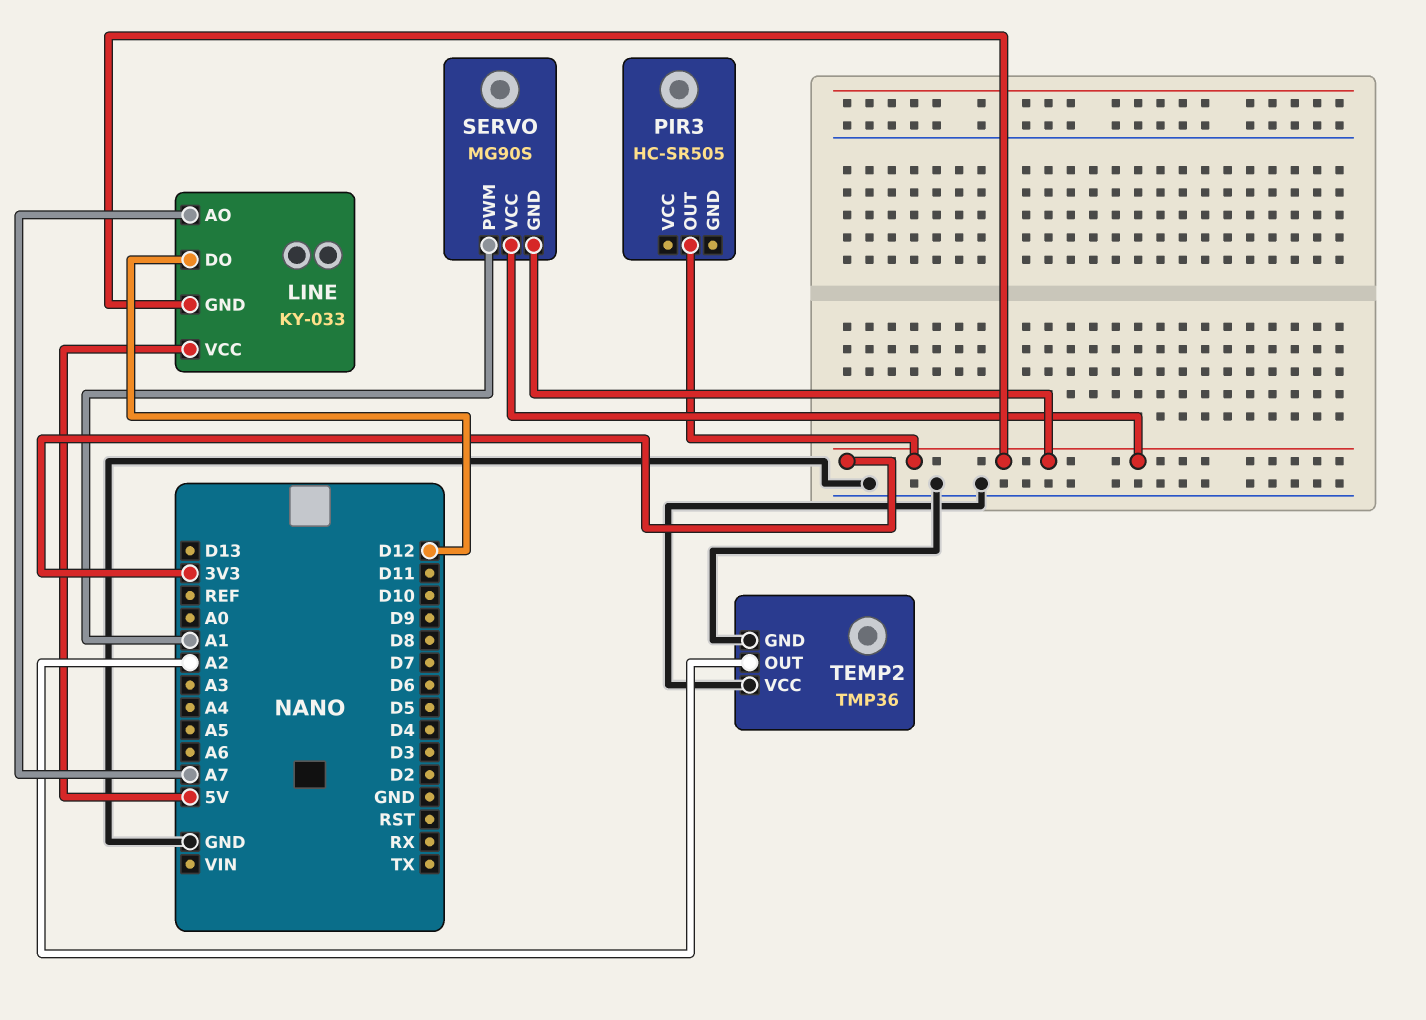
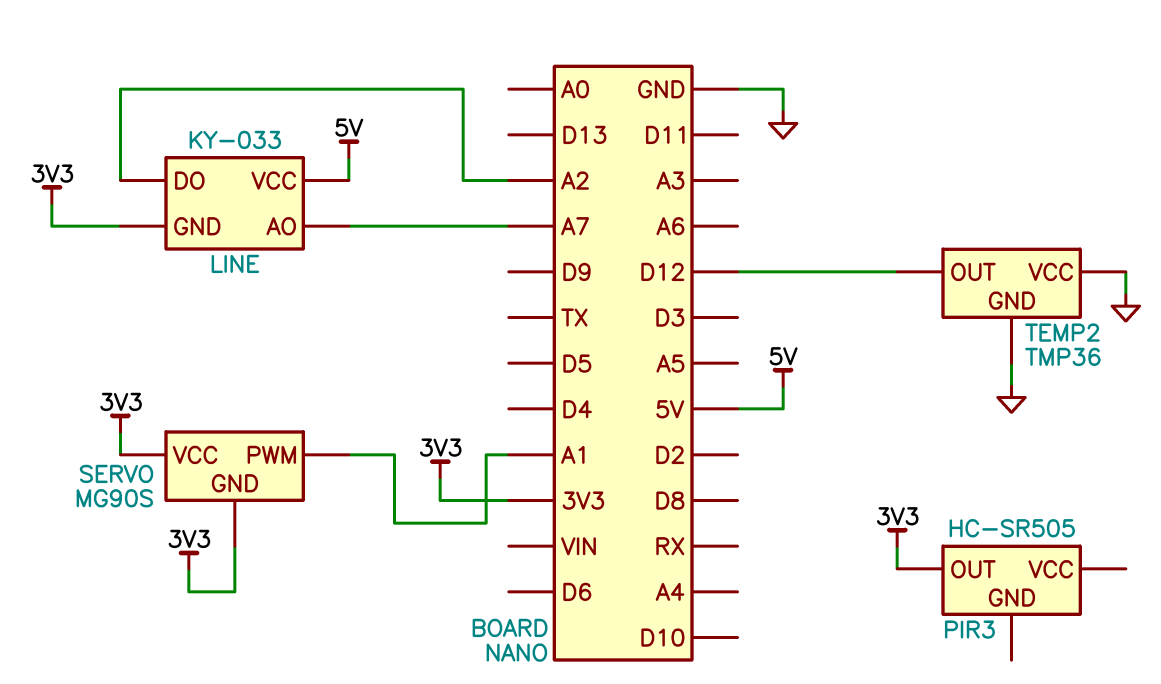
LINE pin DO: D12 -> A2
TEMP2 pin OUT: A2 -> D12

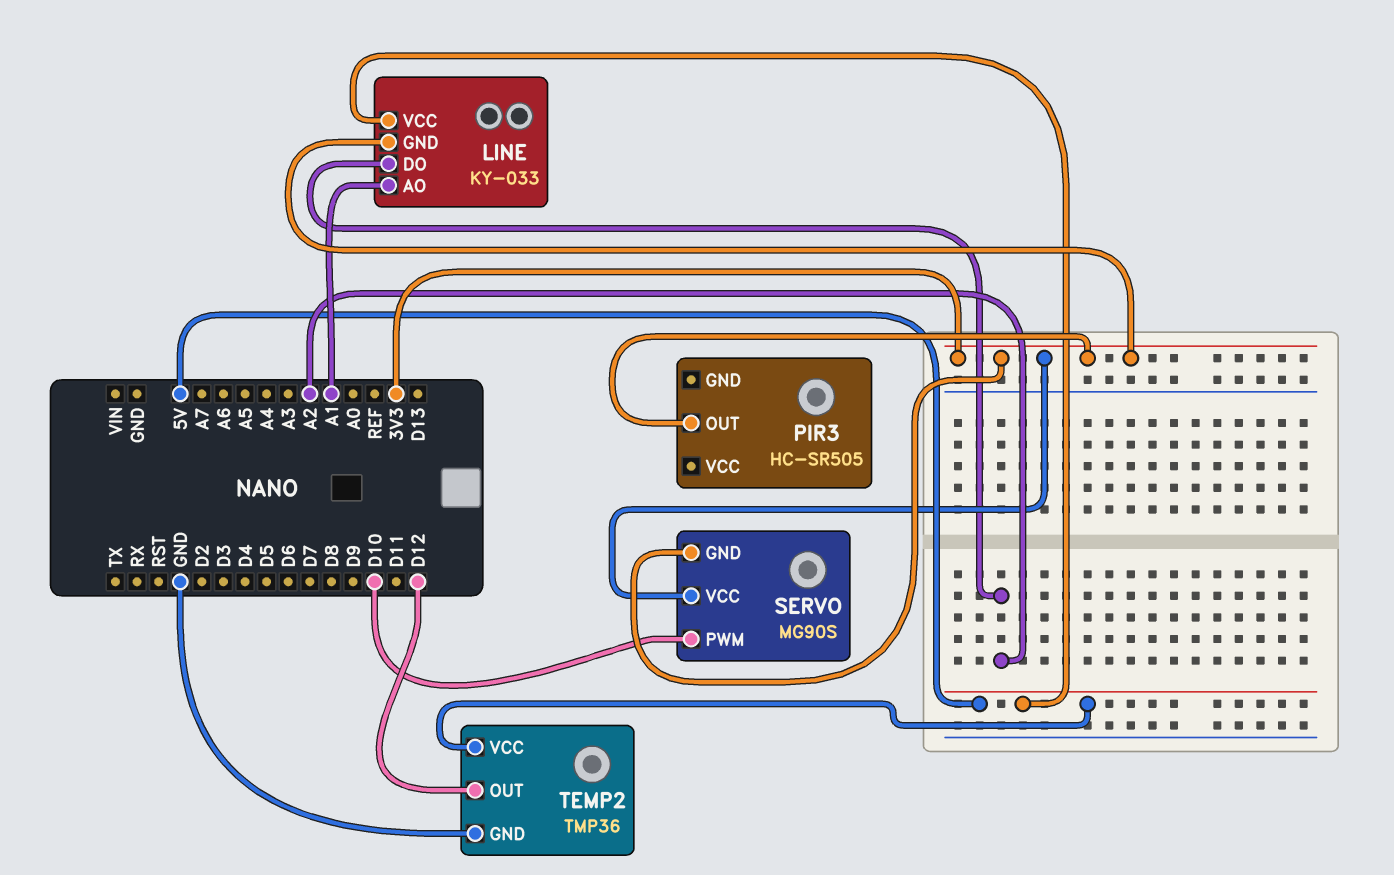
LINE pin AO: A7 -> A1
SERVO pin PWM: A1 -> D10
TEMP2 pin VCC: GND -> 5V

